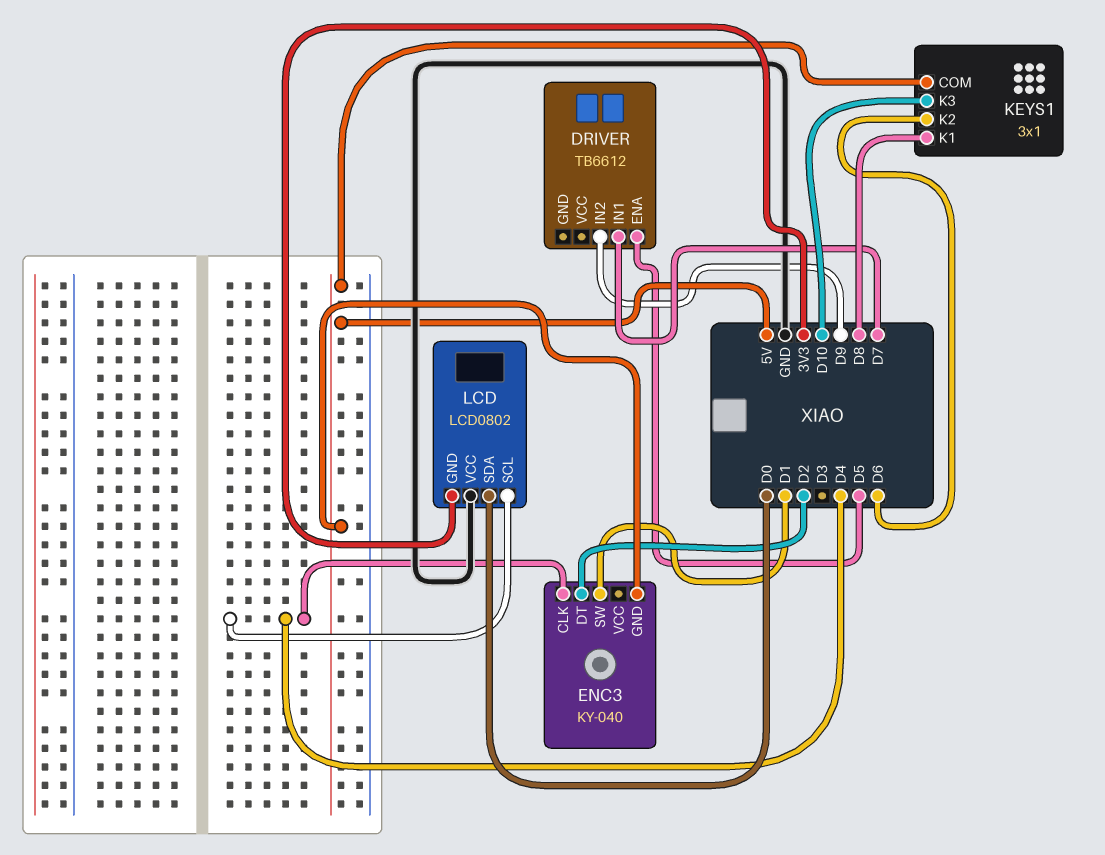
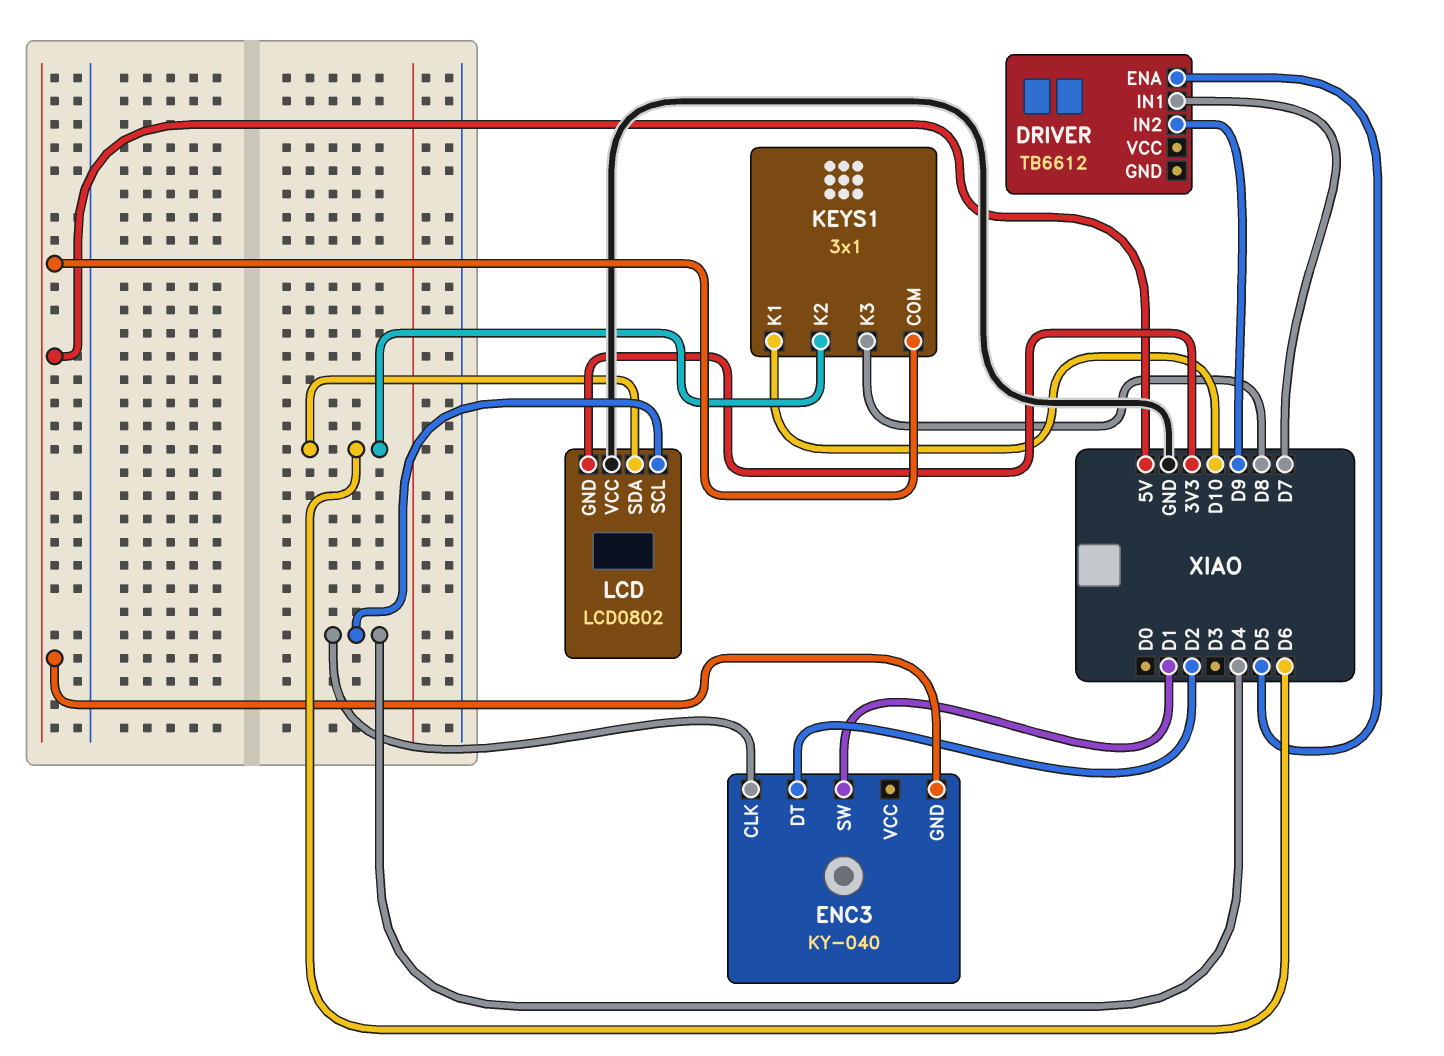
KEYS1 pin K1: D8 -> D10
KEYS1 pin K3: D10 -> D8
LCD pin SDA: D0 -> D6

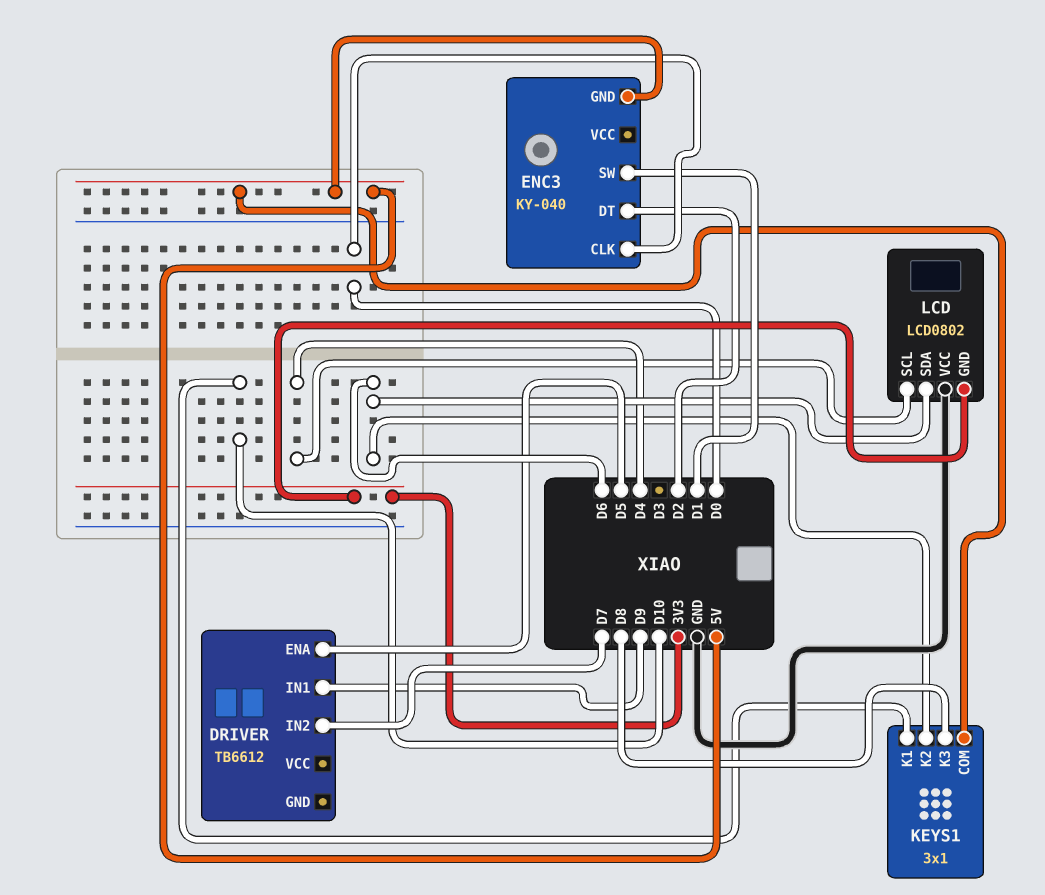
DRIVER pin IN1: D7 -> D9
DRIVER pin IN2: D9 -> D7
ENC3 pin CLK: D4 -> D0

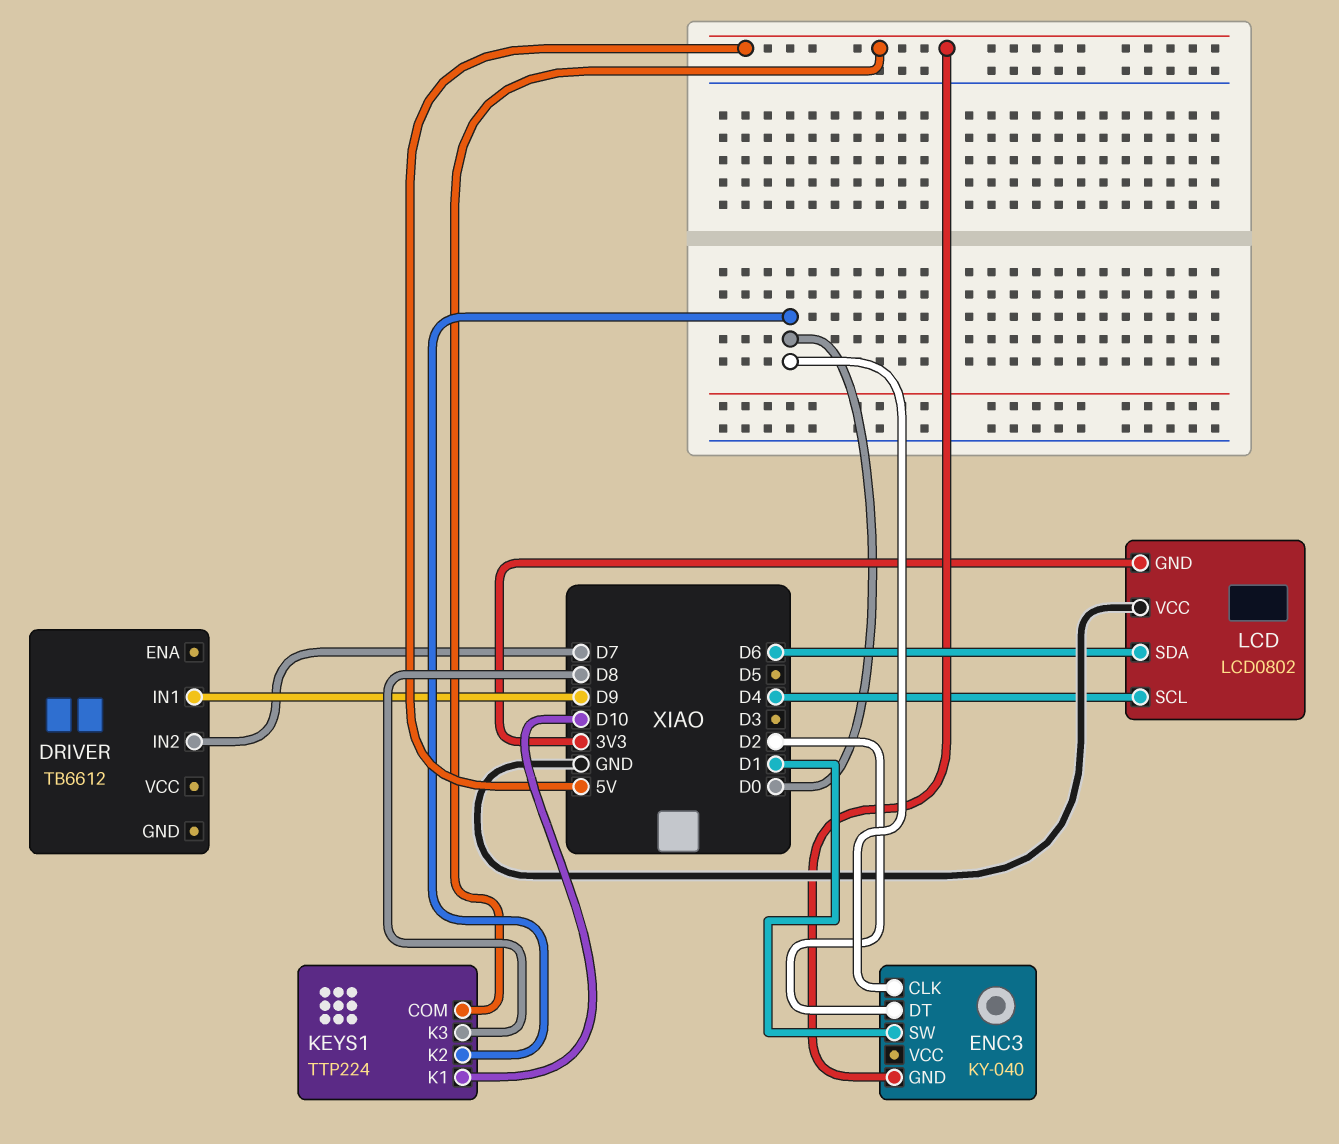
DRIVER pin ENA: D5 -> none
KEYS1: 3x1 -> TTP224
KEYS1 pin K2: D6 -> D0

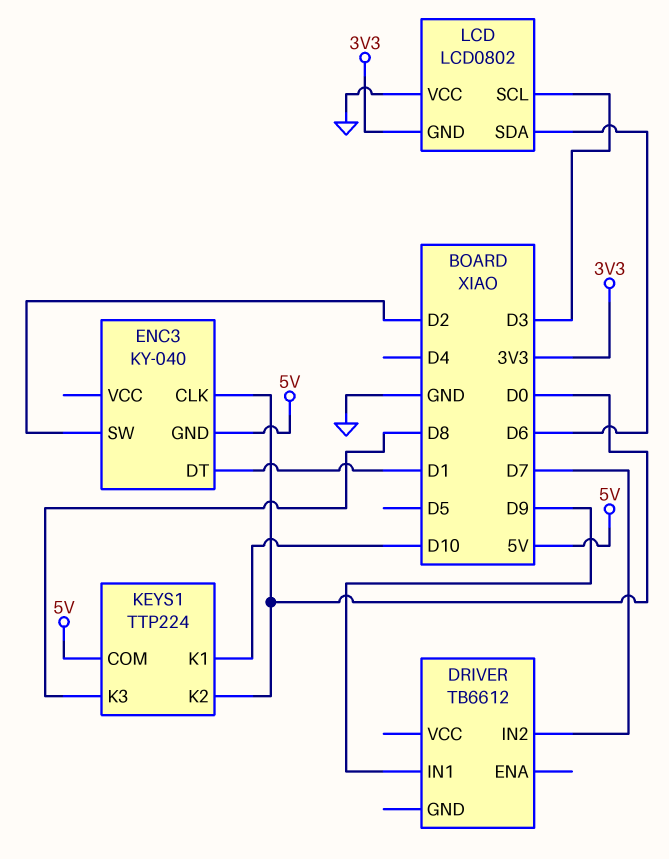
ENC3 pin DT: D2 -> D1
ENC3 pin SW: D1 -> D2
LCD pin SCL: D4 -> D3

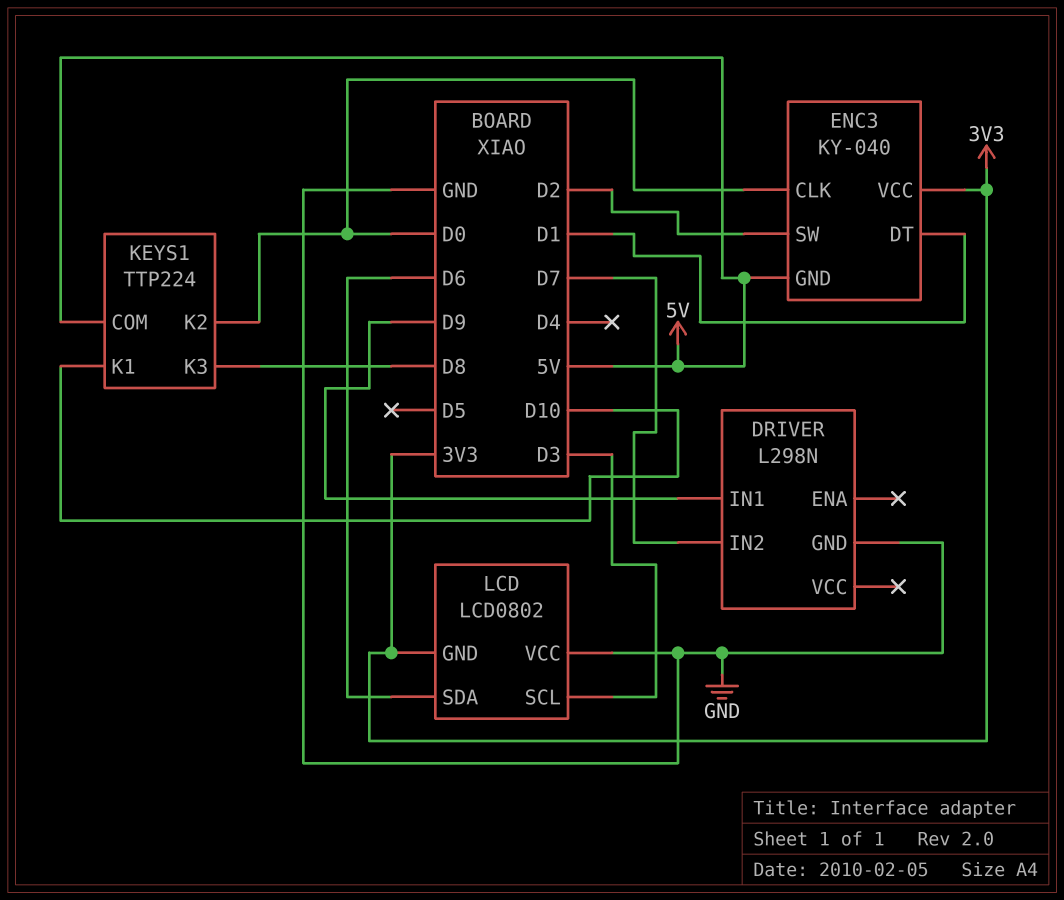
DRIVER: TB6612 -> L298N
DRIVER pin GND: none -> GND
ENC3 pin VCC: none -> 3V3

